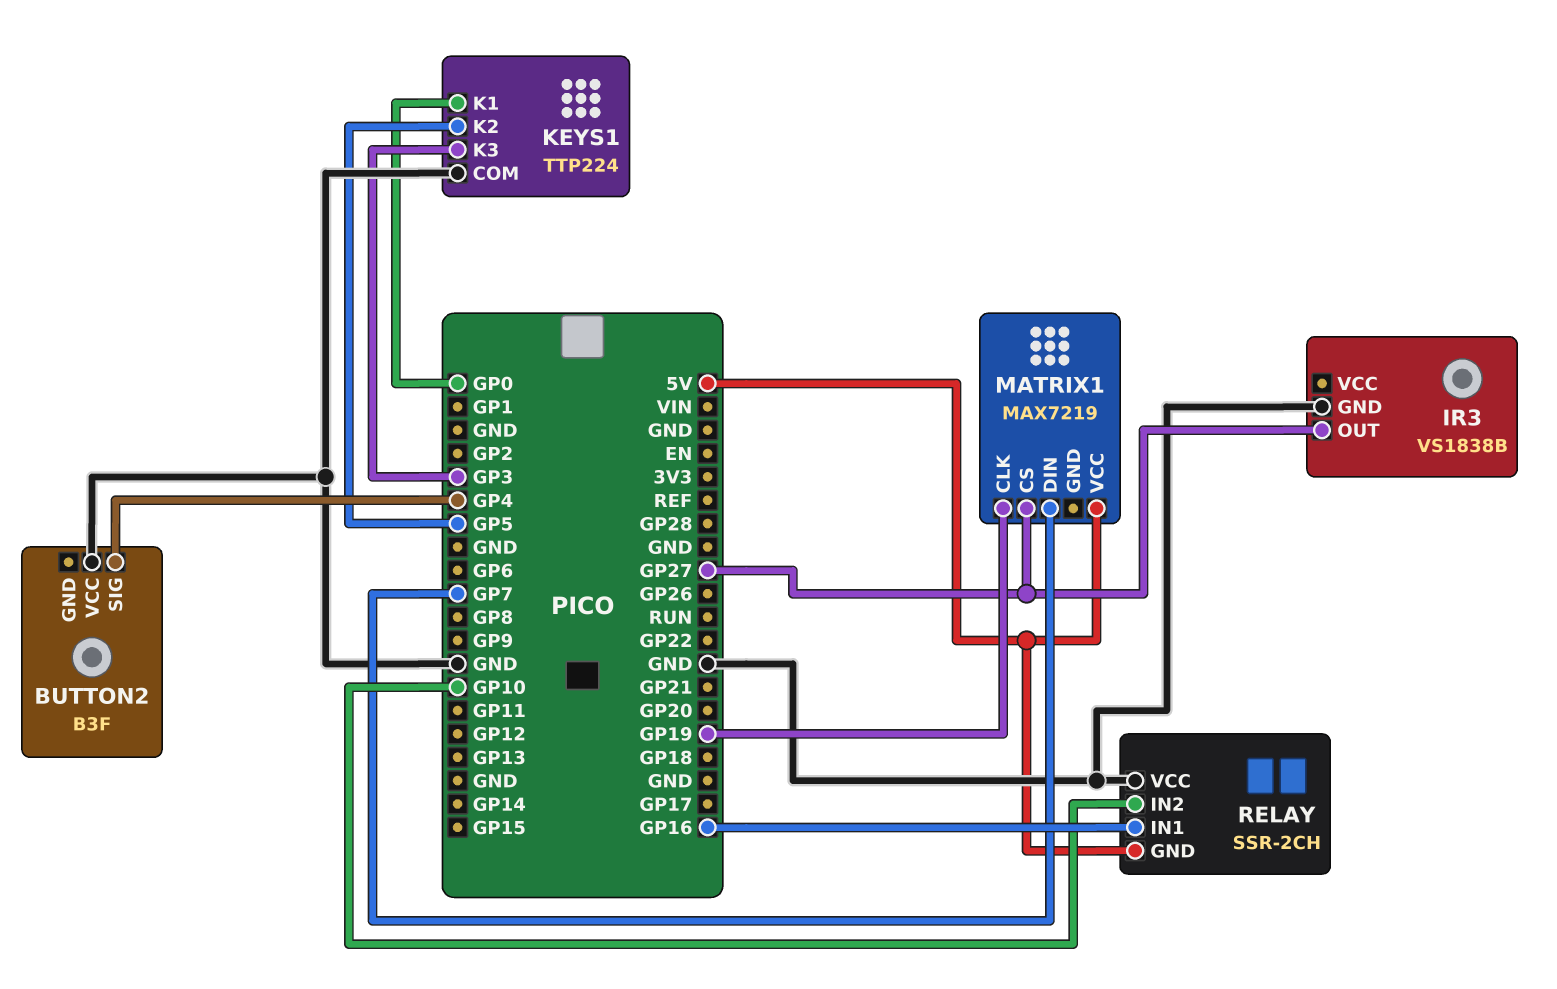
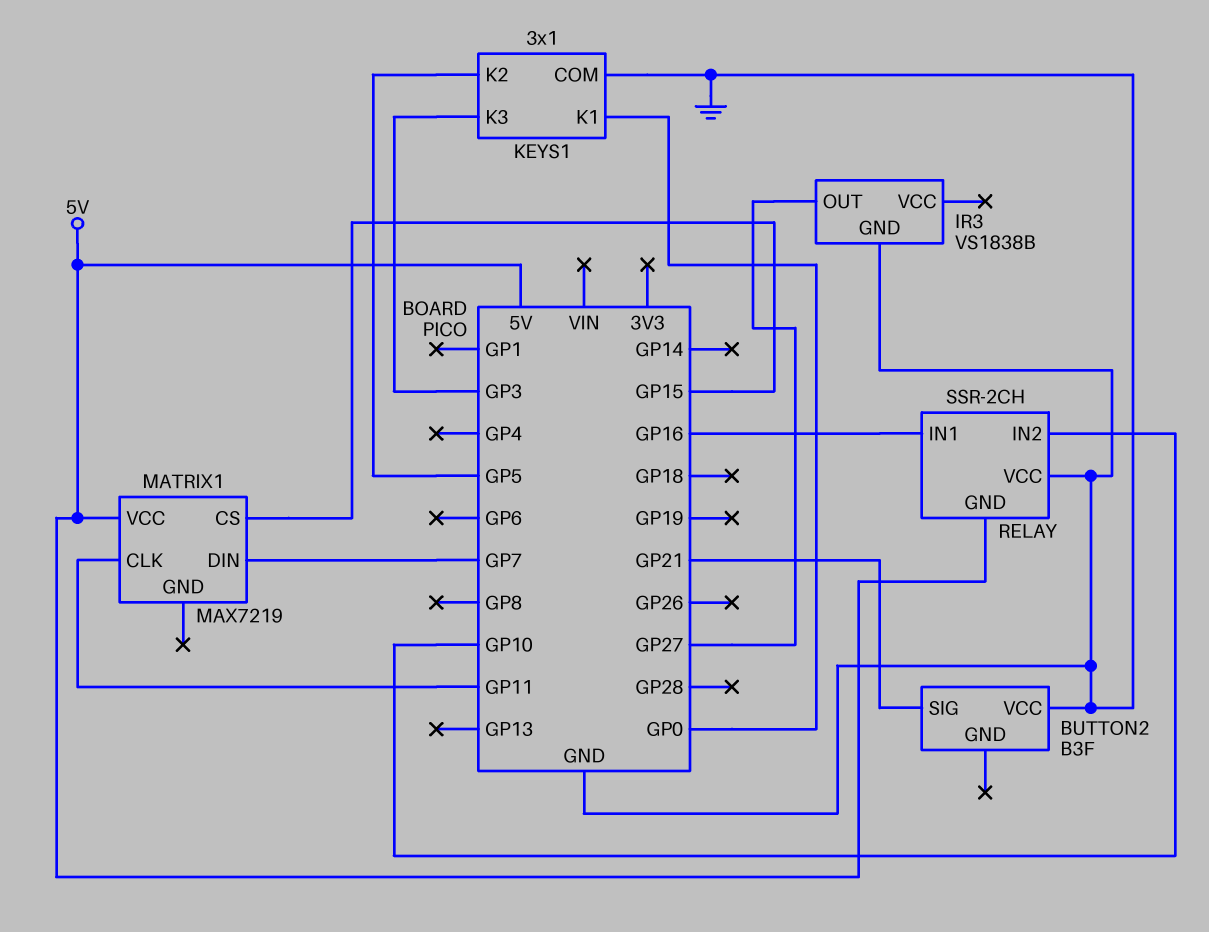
BUTTON2 pin SIG: GP4 -> GP21
KEYS1: TTP224 -> 3x1
MATRIX1 pin CLK: GP19 -> GP11
MATRIX1 pin CS: GP27 -> GP15

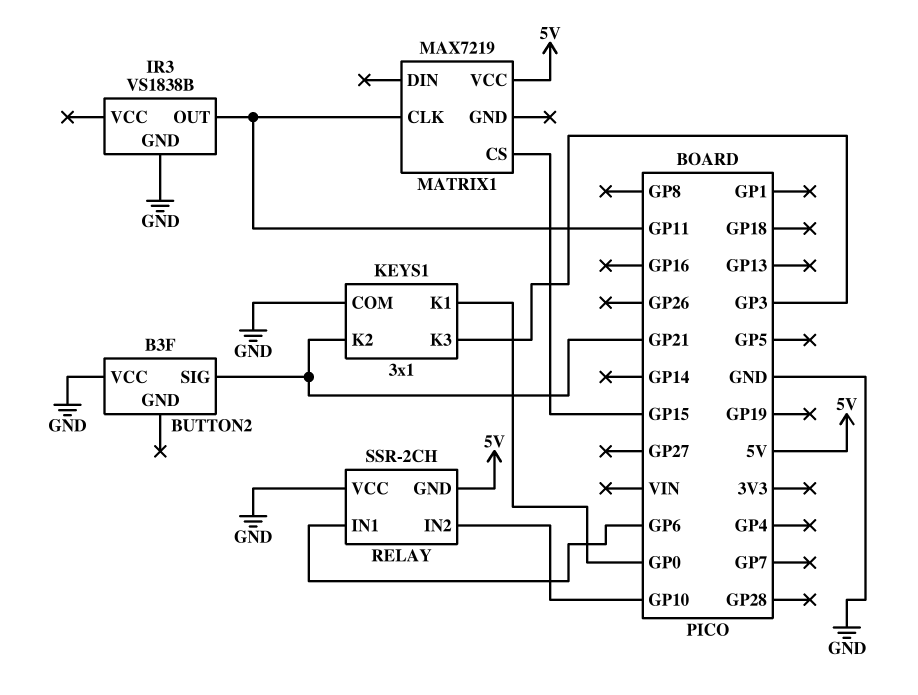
IR3 pin OUT: GP27 -> GP11
KEYS1 pin K2: GP5 -> GP21
MATRIX1 pin DIN: GP7 -> none
RELAY pin IN1: GP16 -> GP6

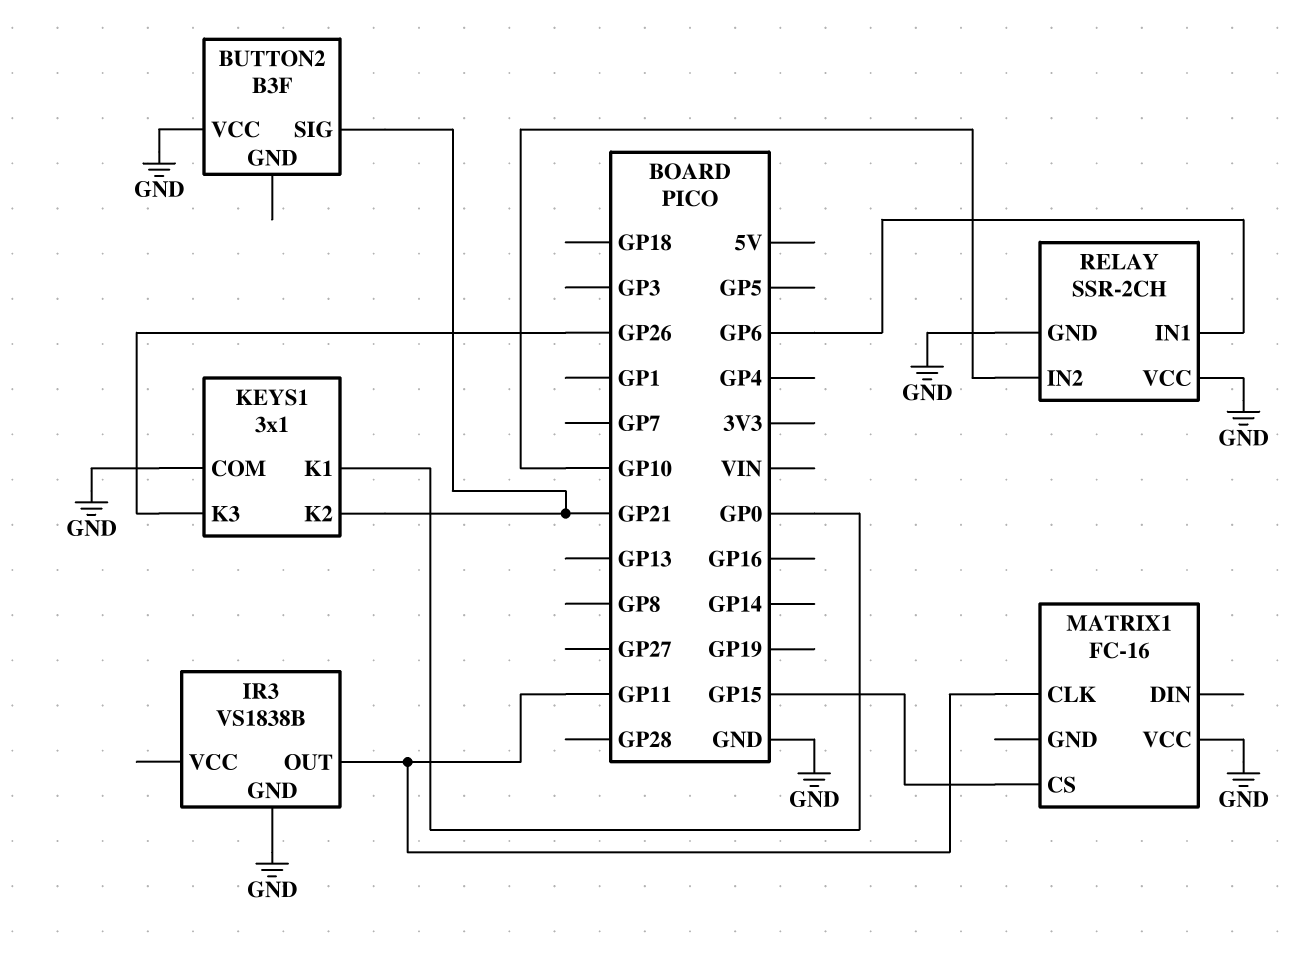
KEYS1 pin K3: GP3 -> GP26
MATRIX1: MAX7219 -> FC-16
MATRIX1 pin VCC: 5V -> GND
RELAY pin GND: 5V -> GND

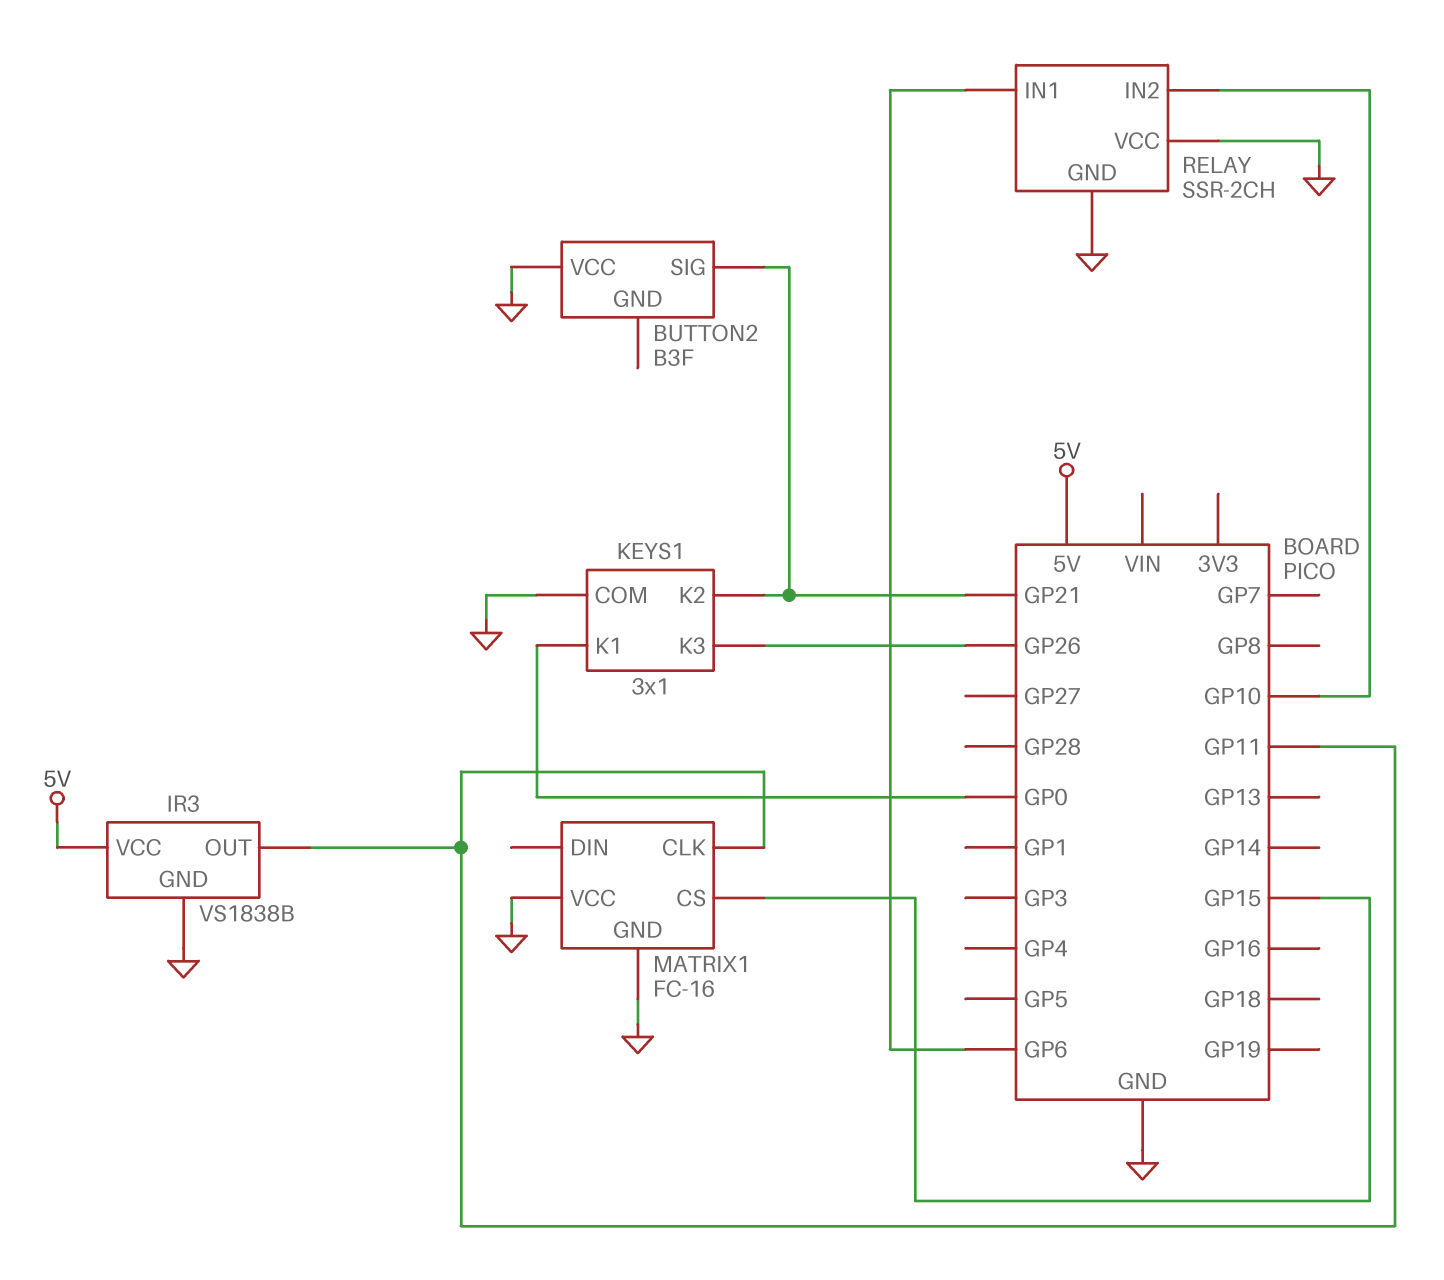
IR3 pin VCC: none -> 5V
MATRIX1 pin GND: none -> GND

